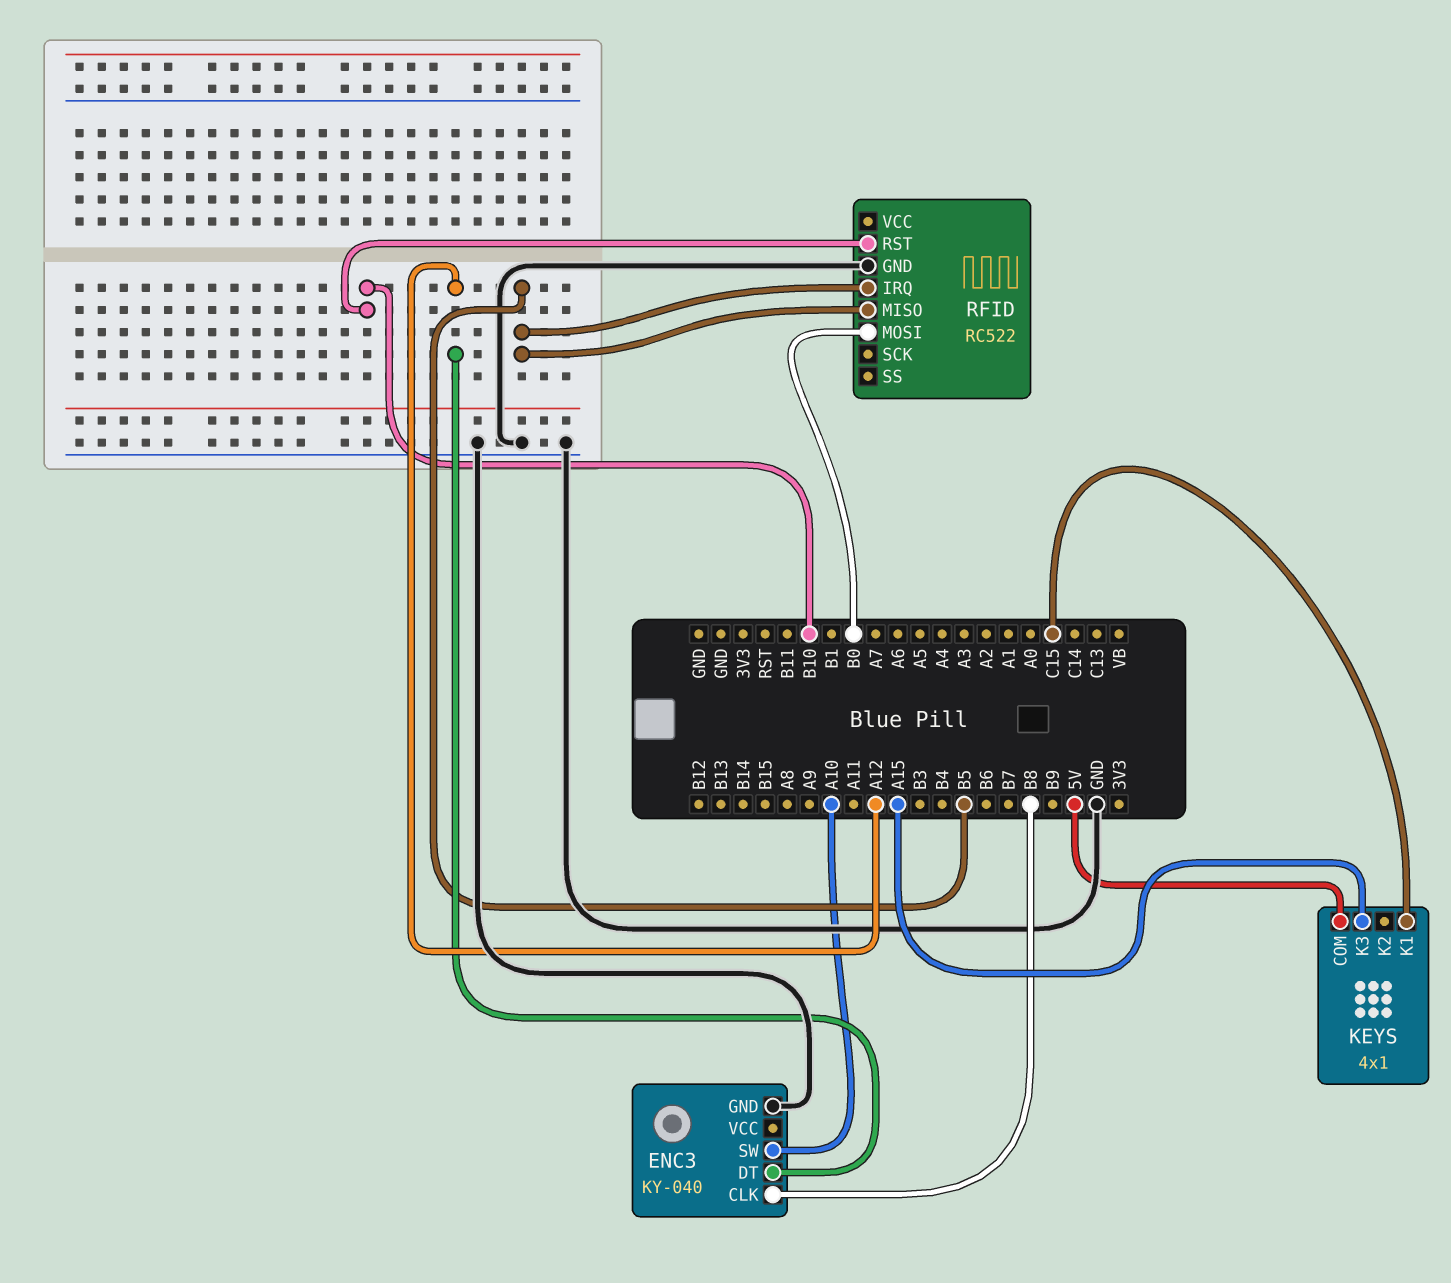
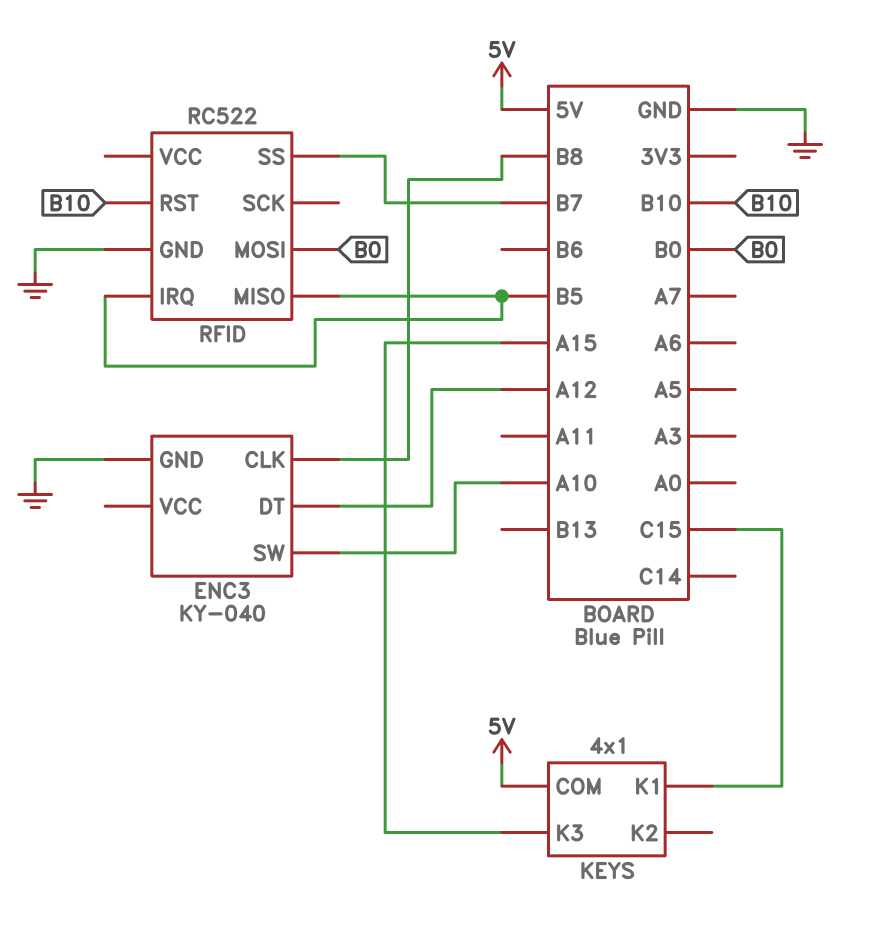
RFID pin SS: none -> B7

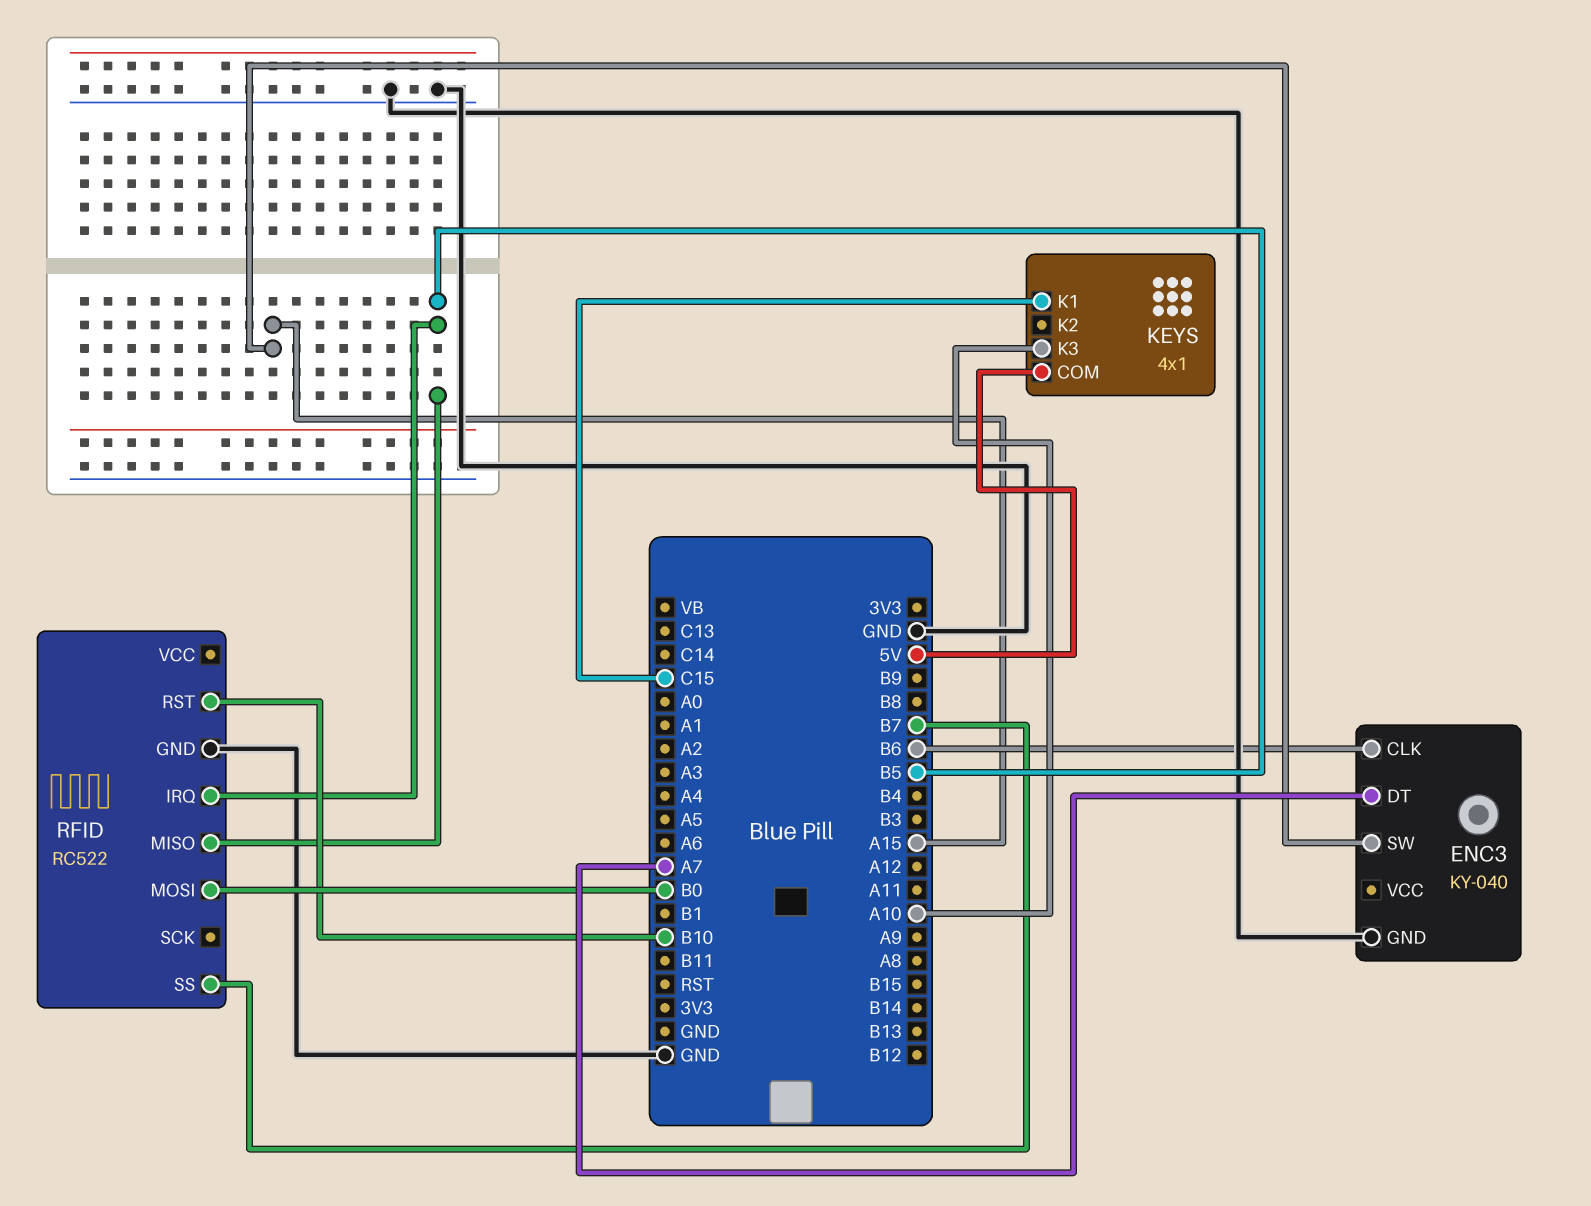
ENC3 pin CLK: B8 -> B6
ENC3 pin DT: A12 -> A7
ENC3 pin SW: A10 -> A15
KEYS pin K3: A15 -> A10

